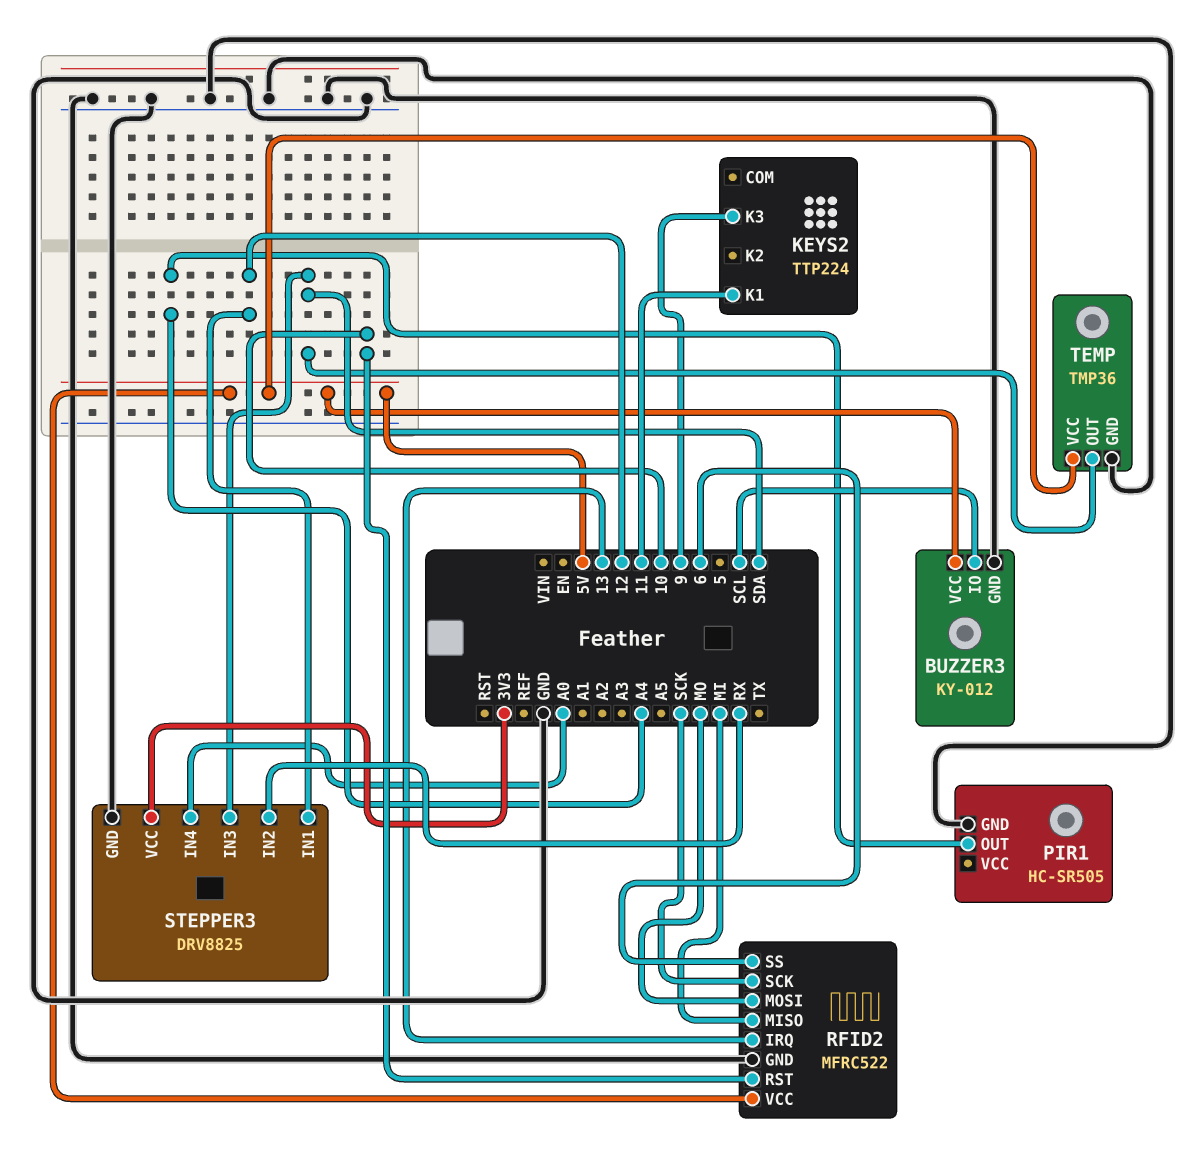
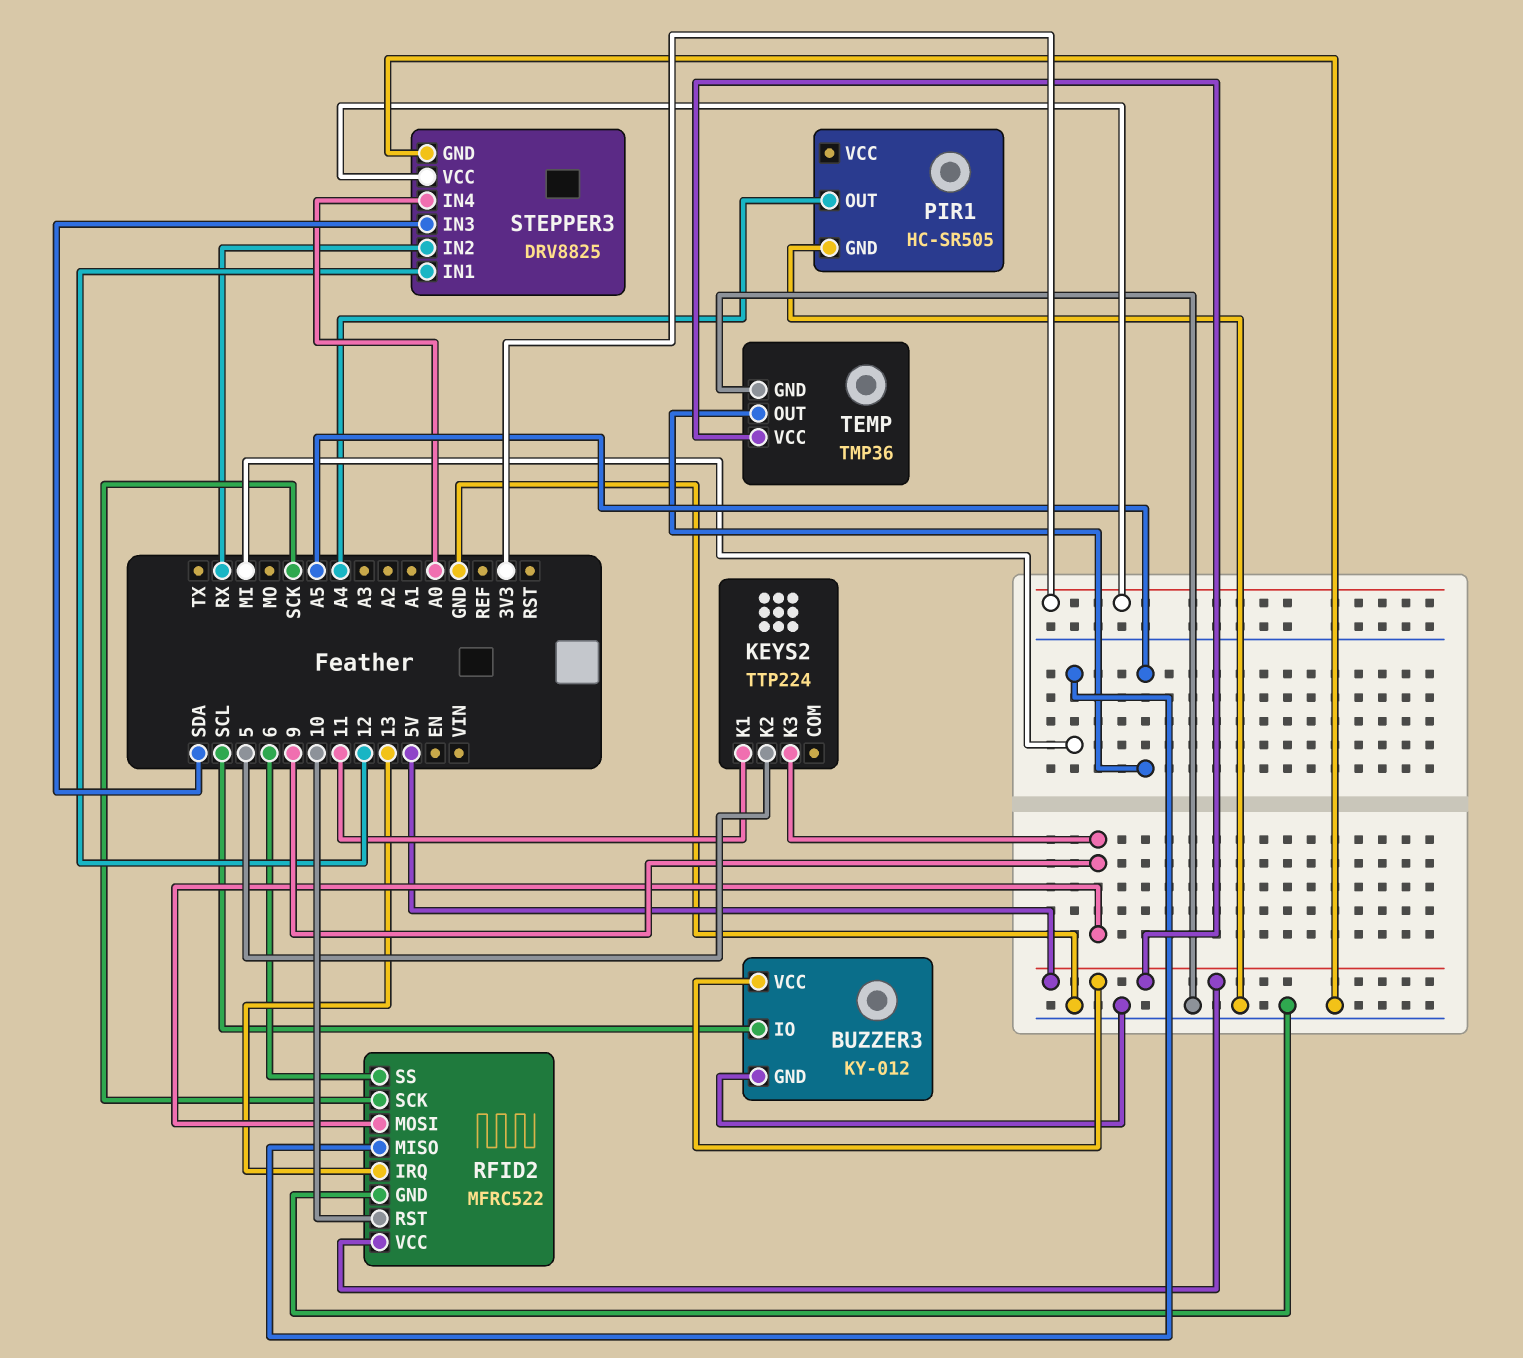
KEYS2 pin K2: none -> 5
RFID2 pin MOSI: MO -> 9
TEMP pin OUT: SDA -> A5

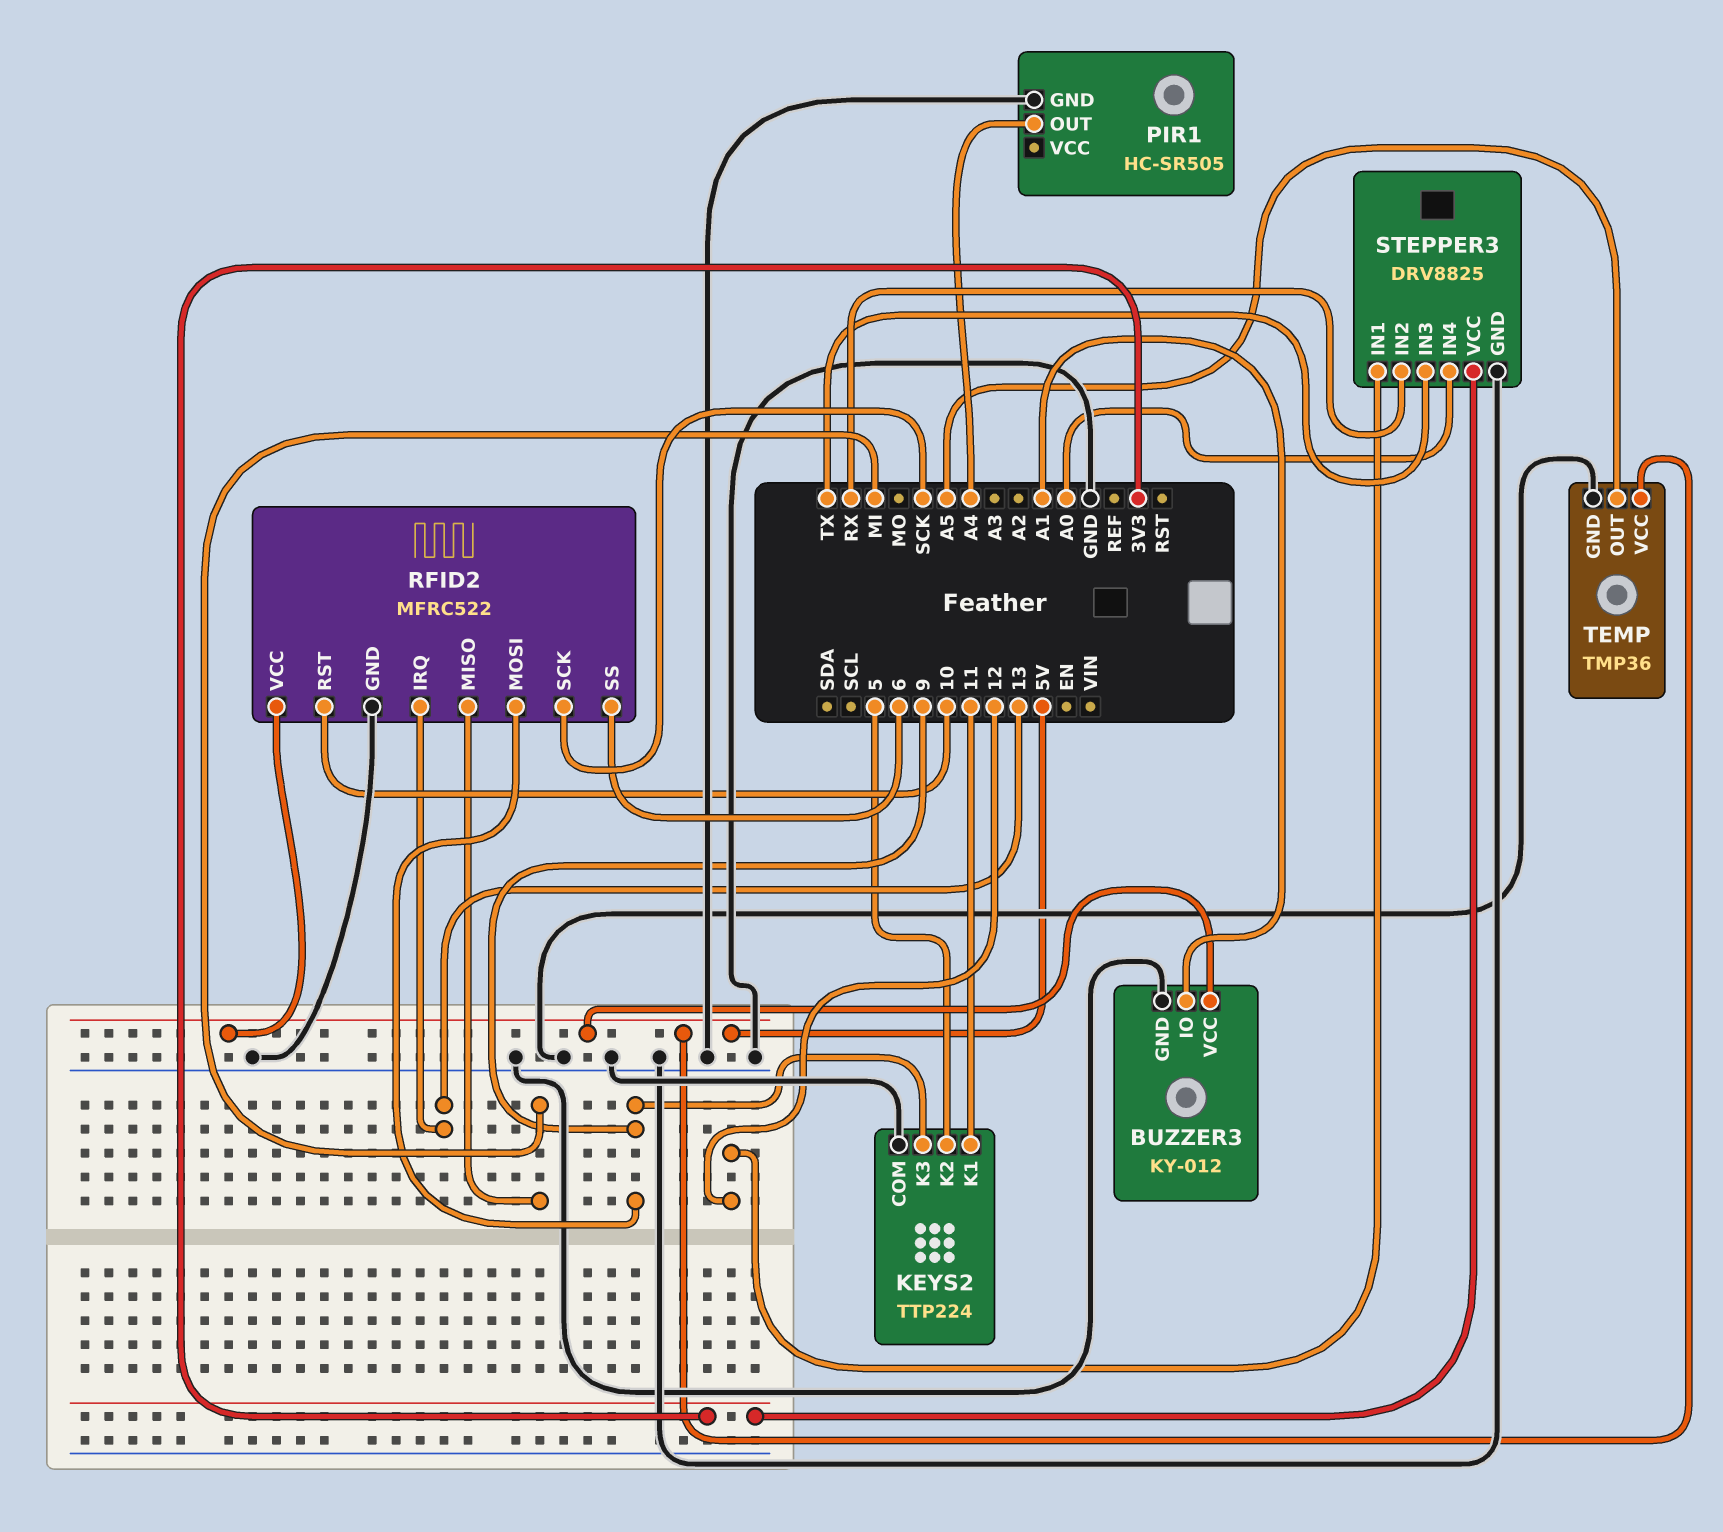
BUZZER3 pin IO: SCL -> A1
KEYS2 pin COM: none -> GND
STEPPER3 pin IN3: SDA -> TX

